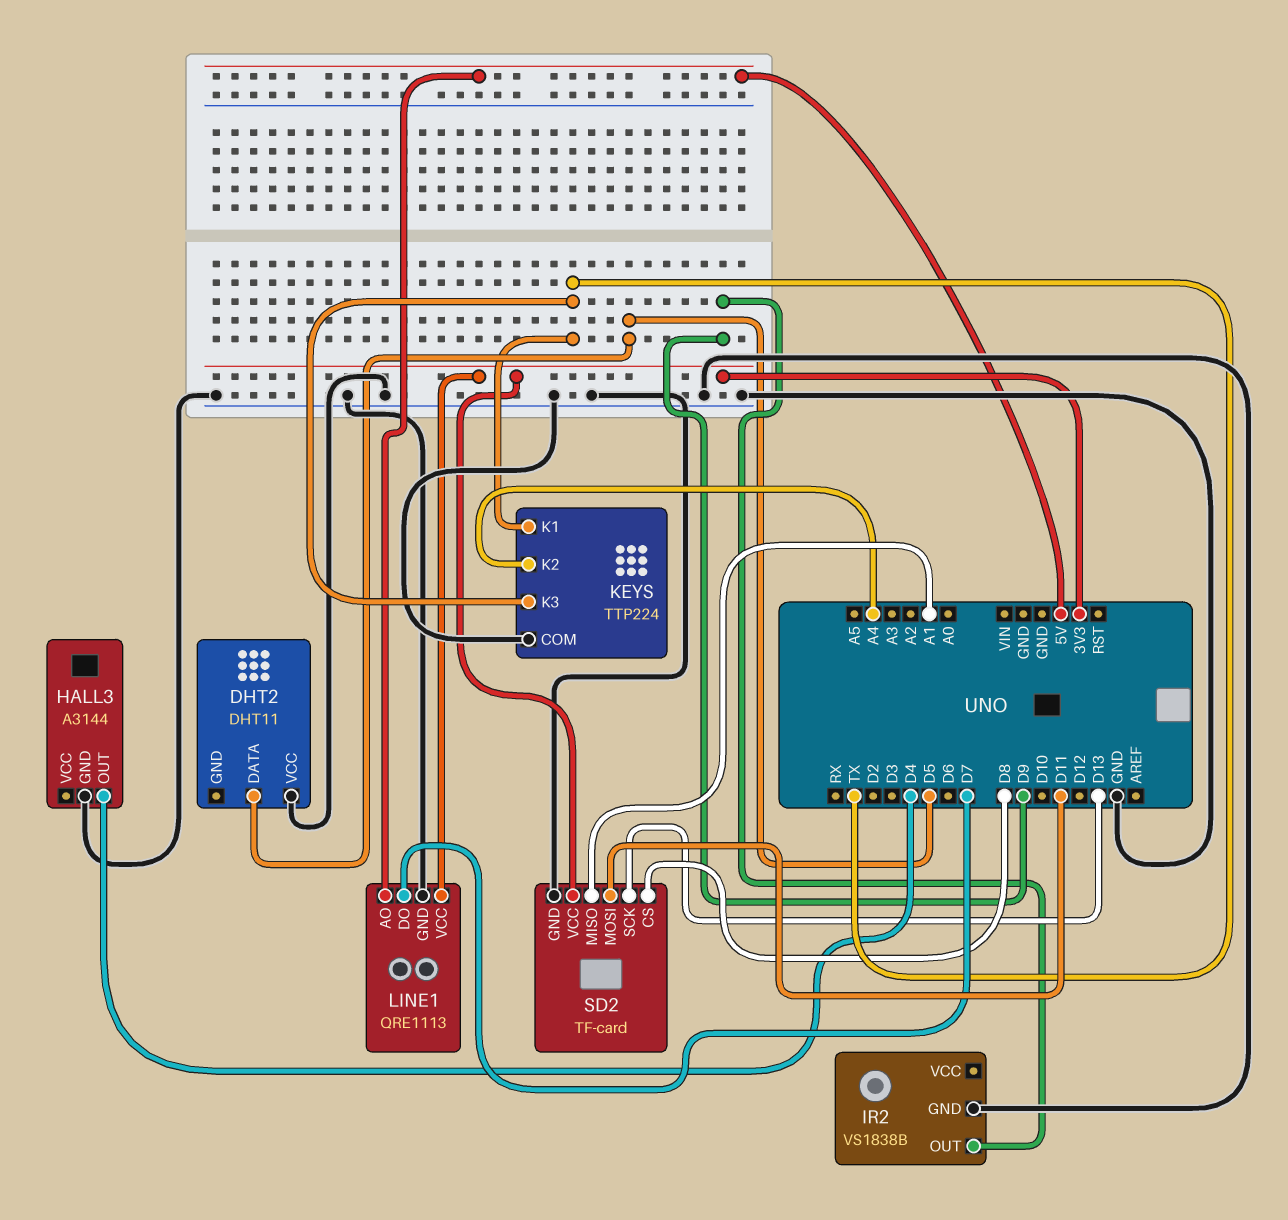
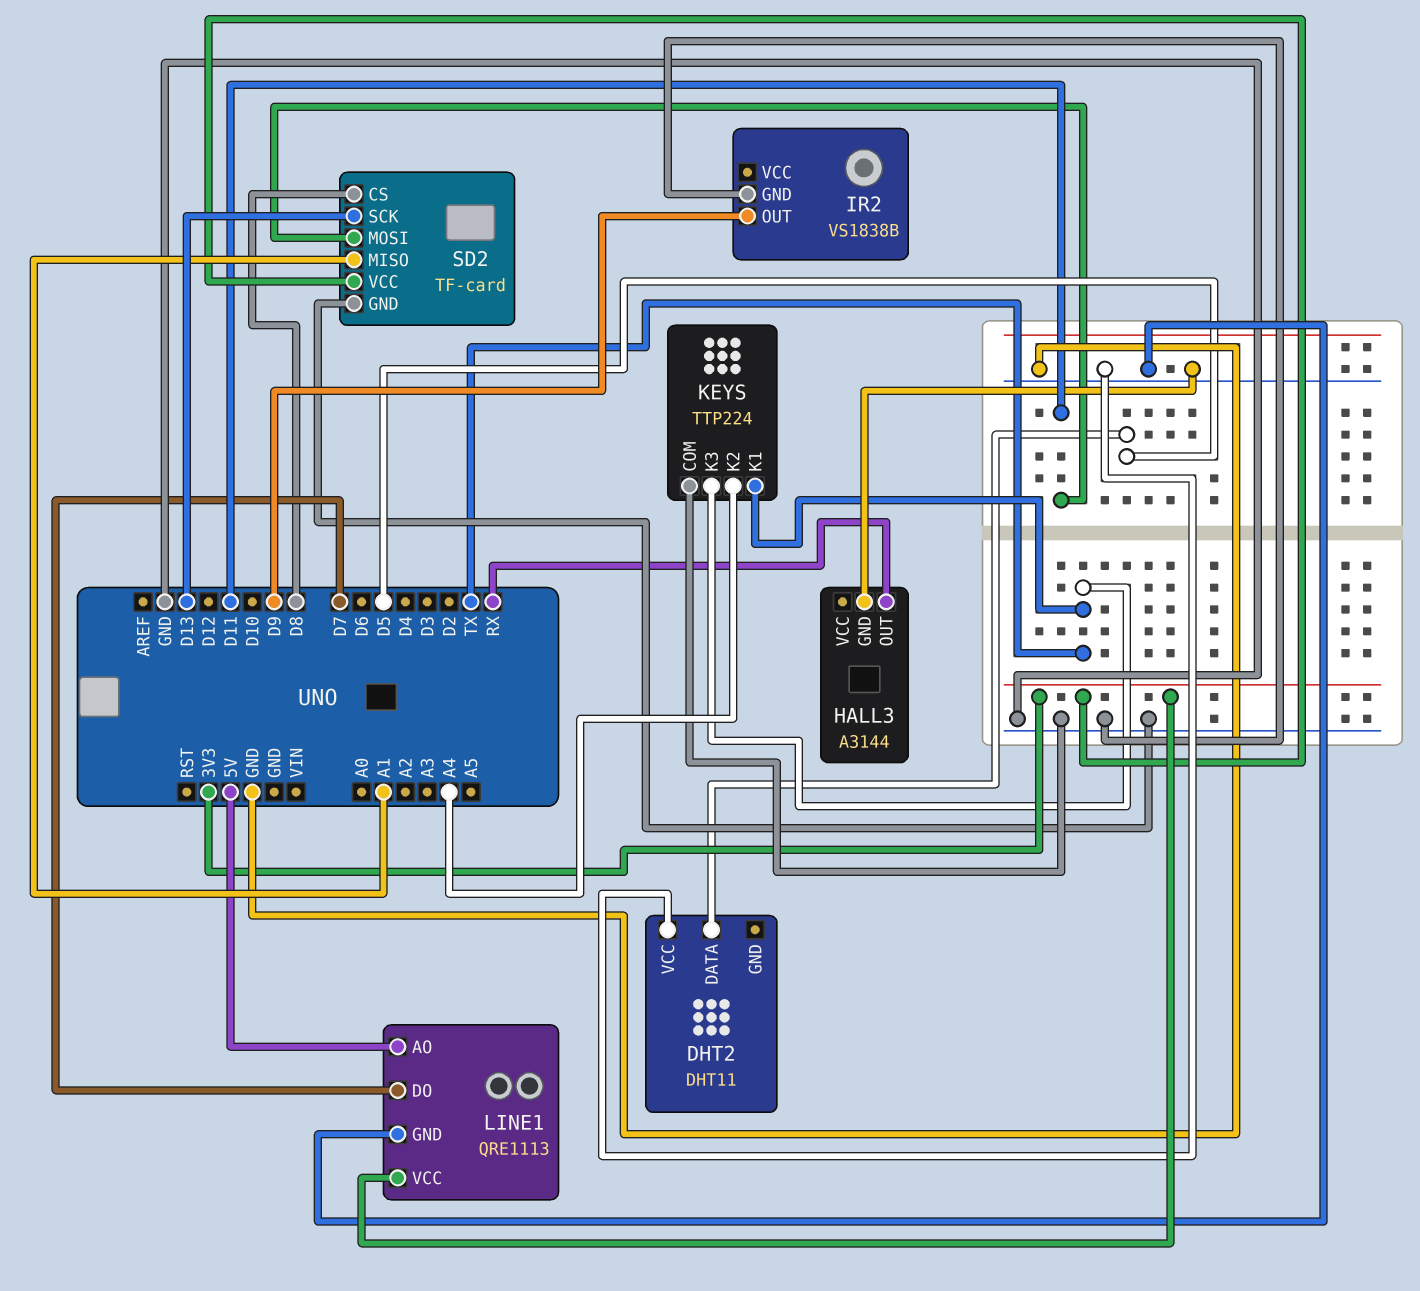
HALL3 pin OUT: D4 -> RX

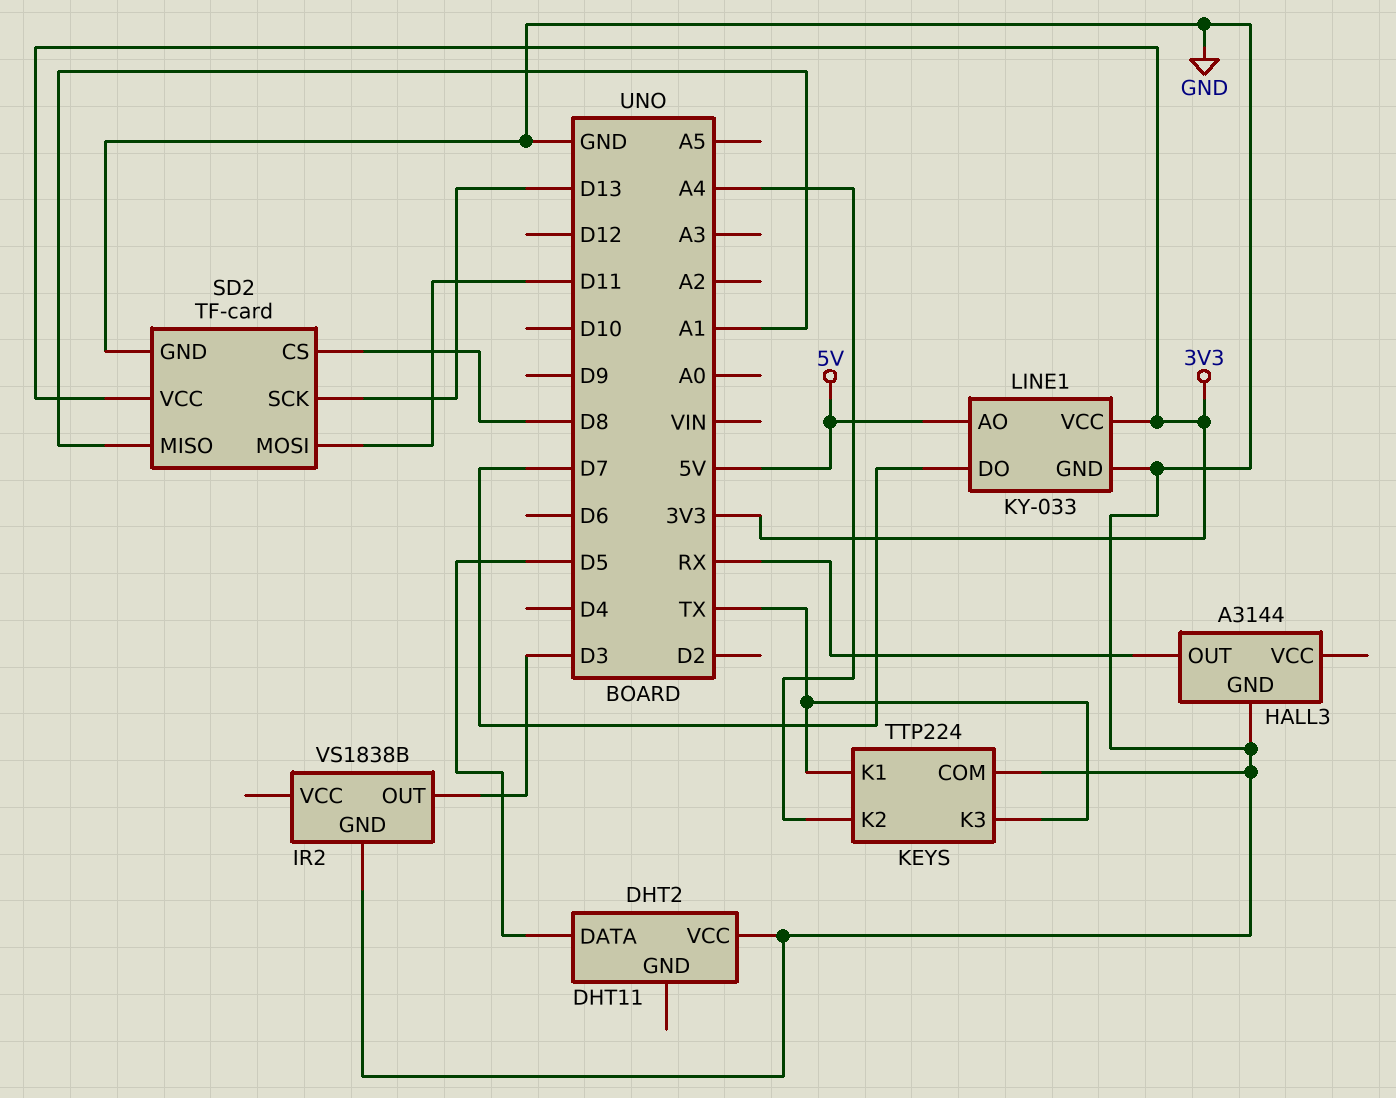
IR2 pin OUT: D9 -> D3
LINE1: QRE1113 -> KY-033

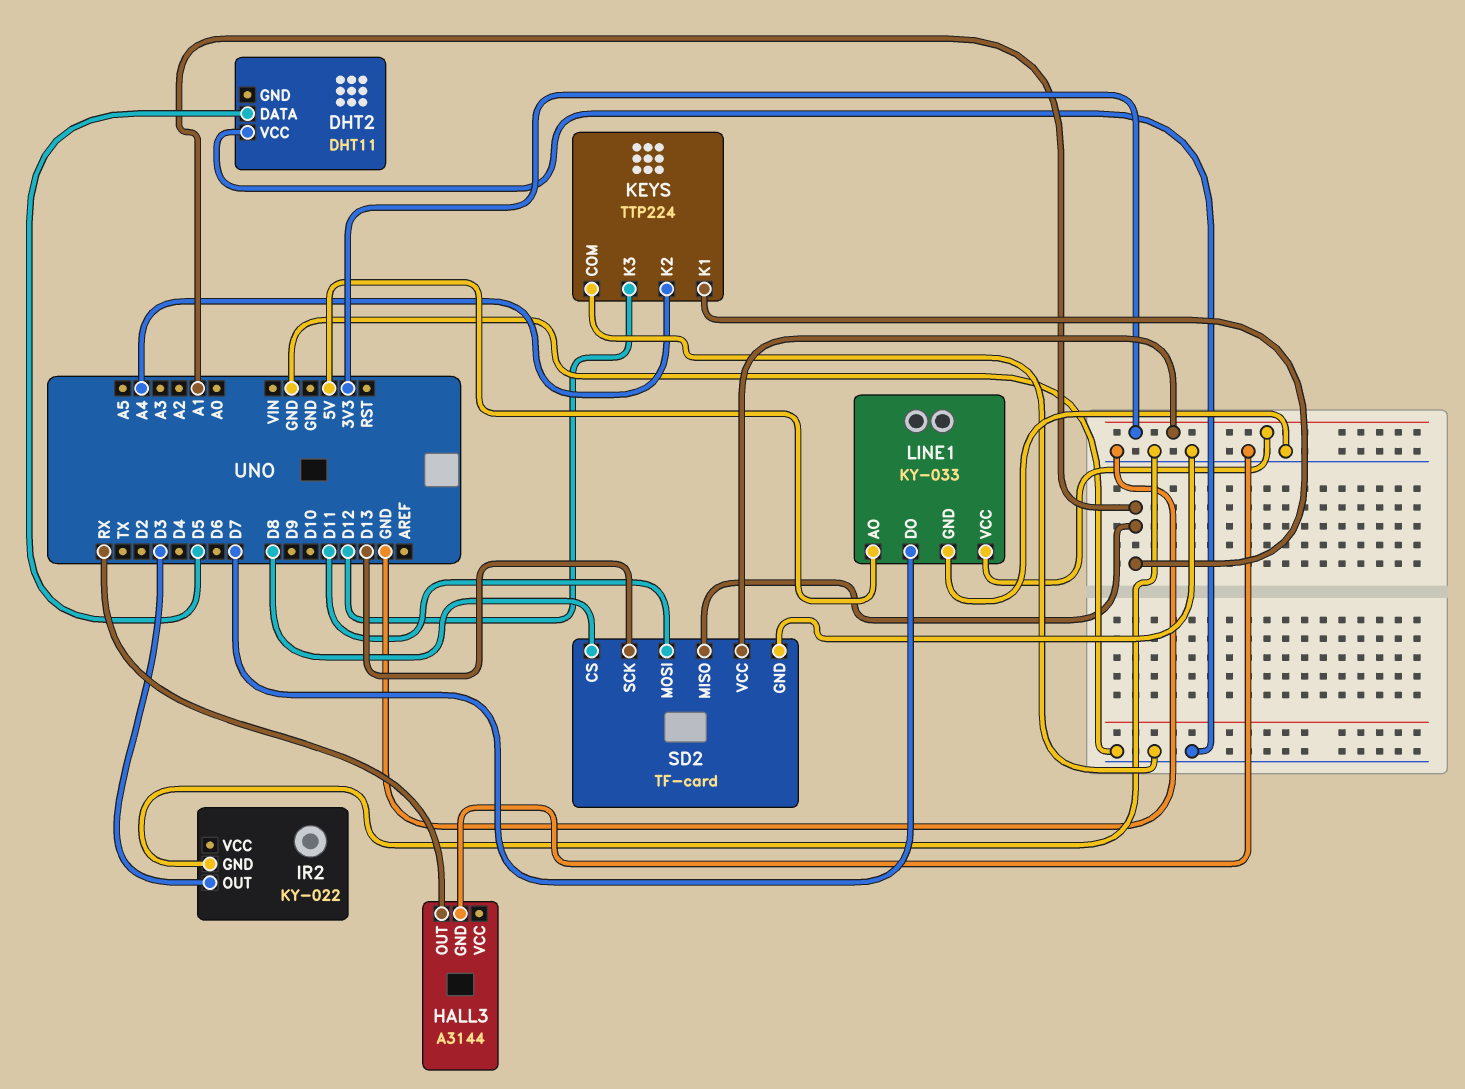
IR2: VS1838B -> KY-022
KEYS pin K1: TX -> A1
KEYS pin K3: TX -> D12

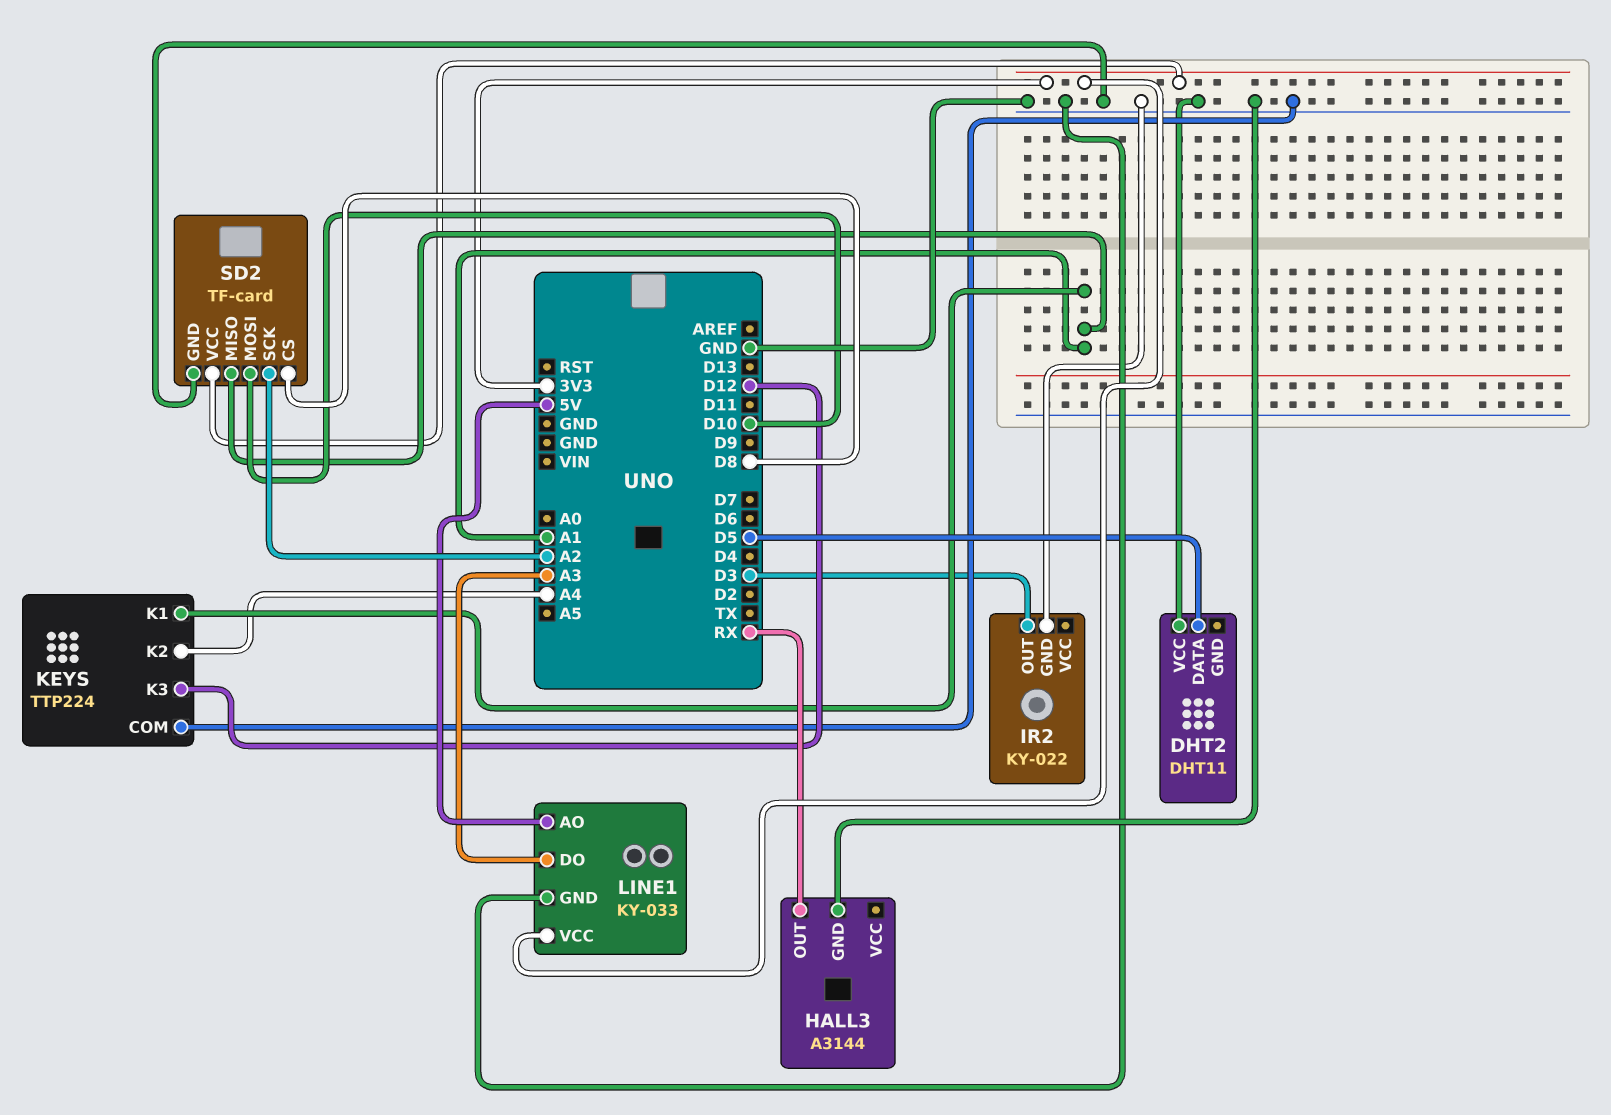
LINE1 pin DO: D7 -> A3
SD2 pin MOSI: D11 -> D10
SD2 pin SCK: D13 -> A2

